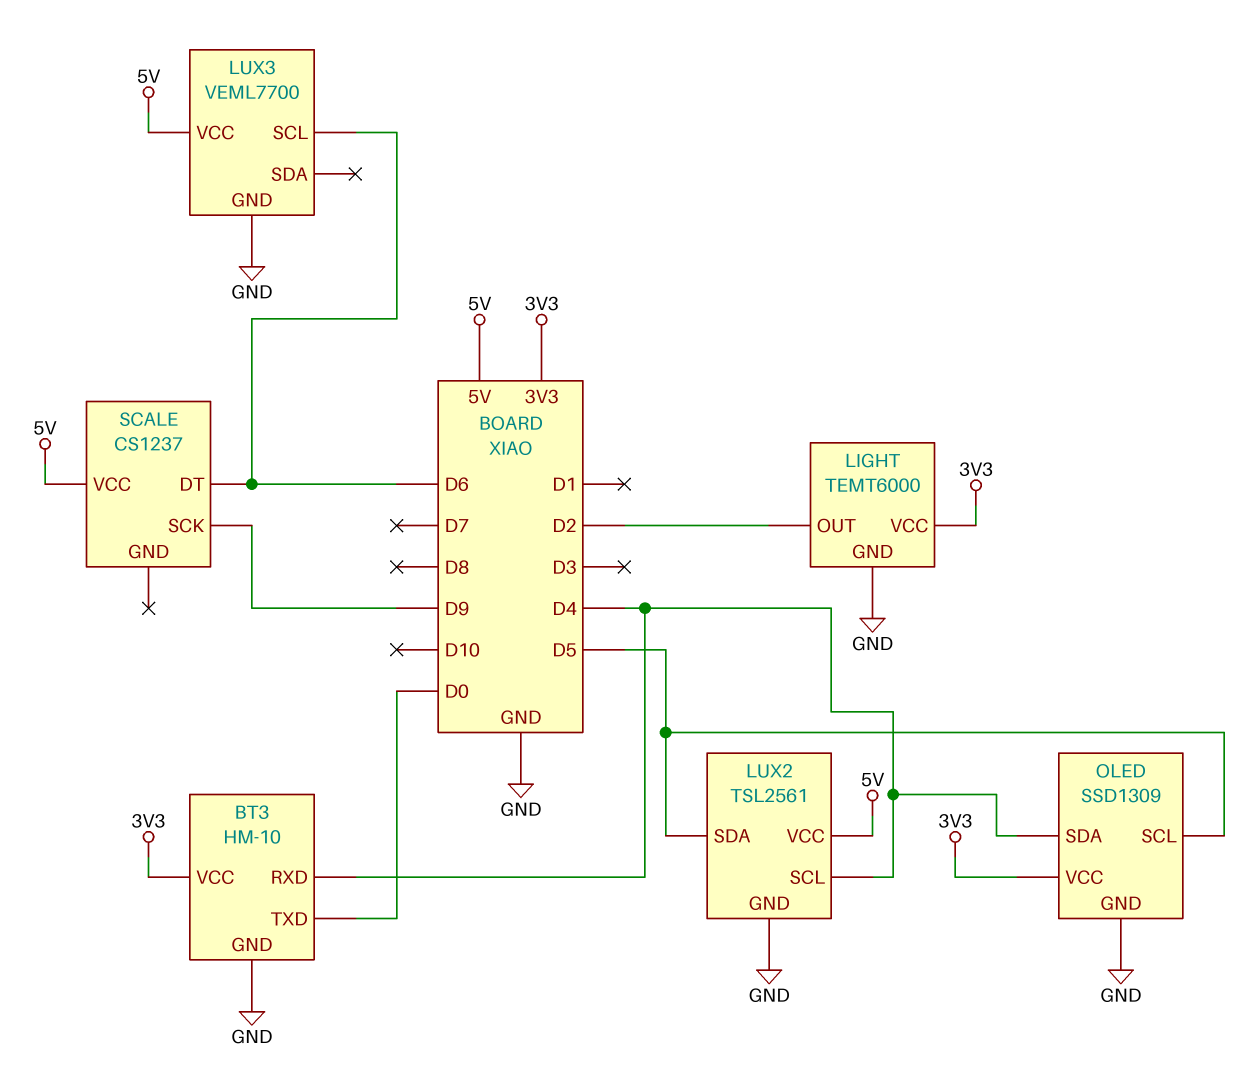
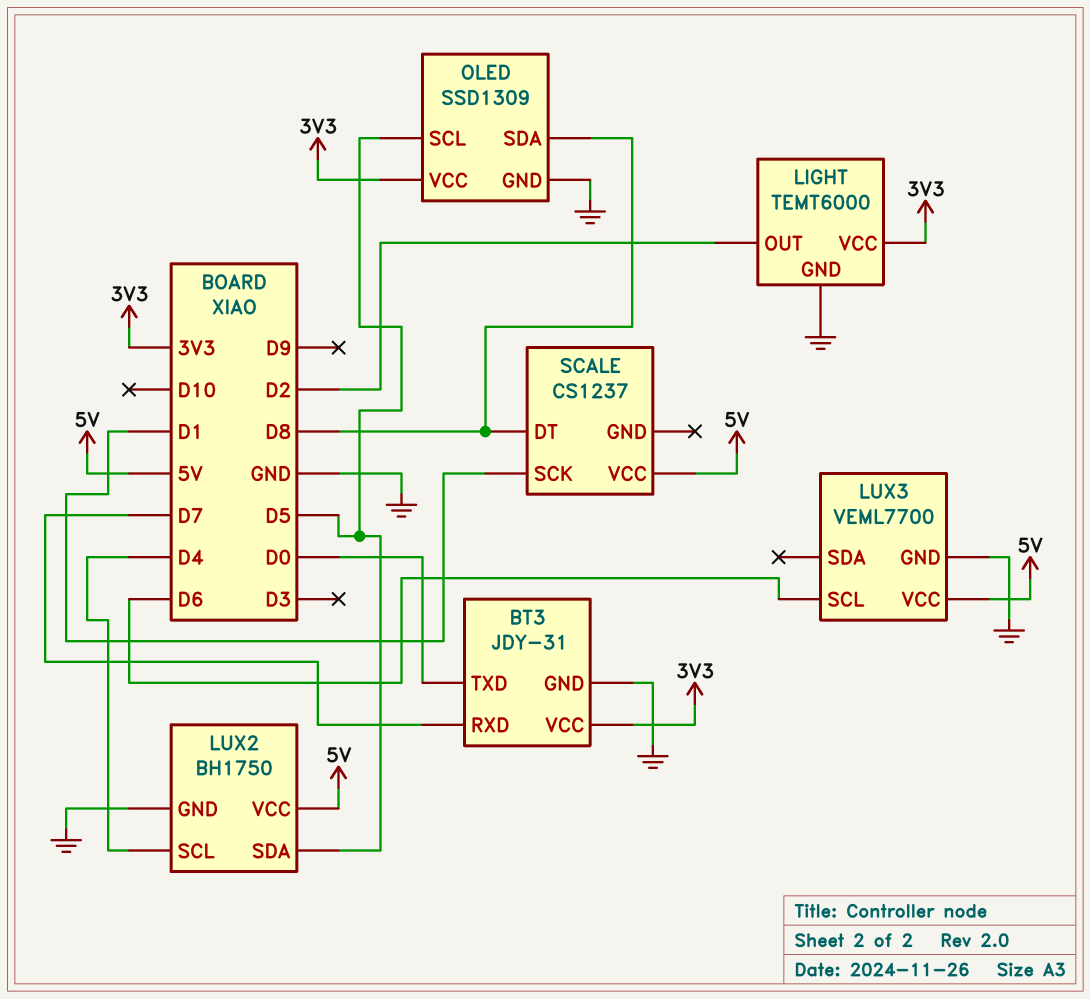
BT3: HM-10 -> JDY-31
BT3 pin RXD: D4 -> D7
LUX2: TSL2561 -> BH1750
OLED pin SDA: D4 -> D8
SCALE pin DT: D6 -> D8
SCALE pin SCK: D9 -> D1

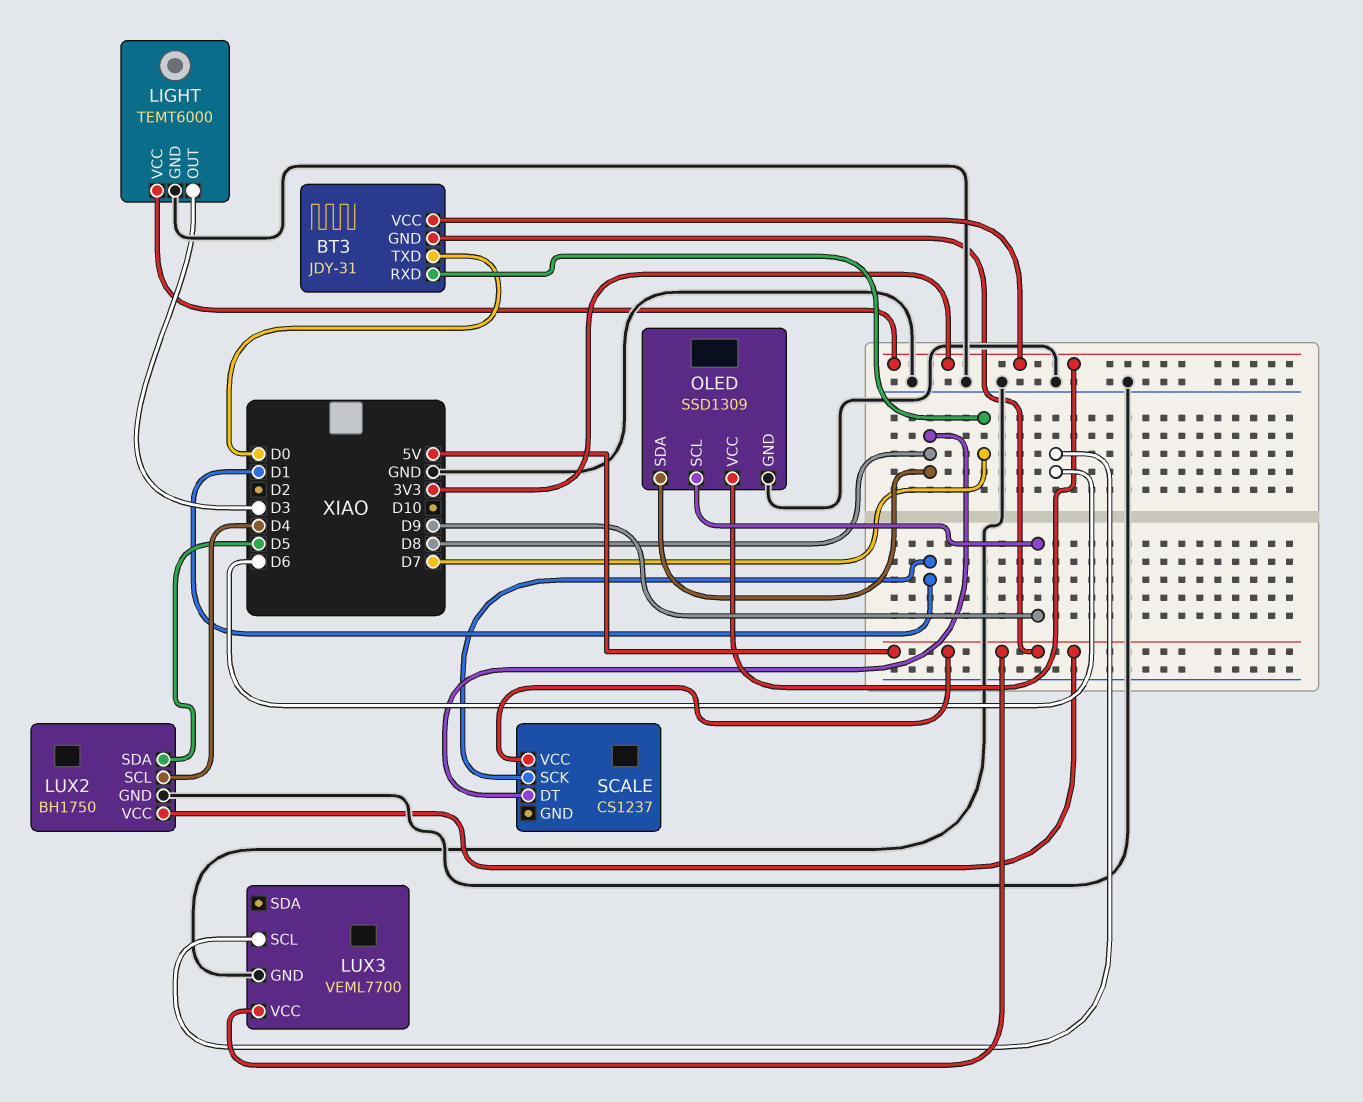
BT3 pin GND: GND -> 5V
LIGHT pin OUT: D2 -> D3
OLED pin SCL: D5 -> D9

